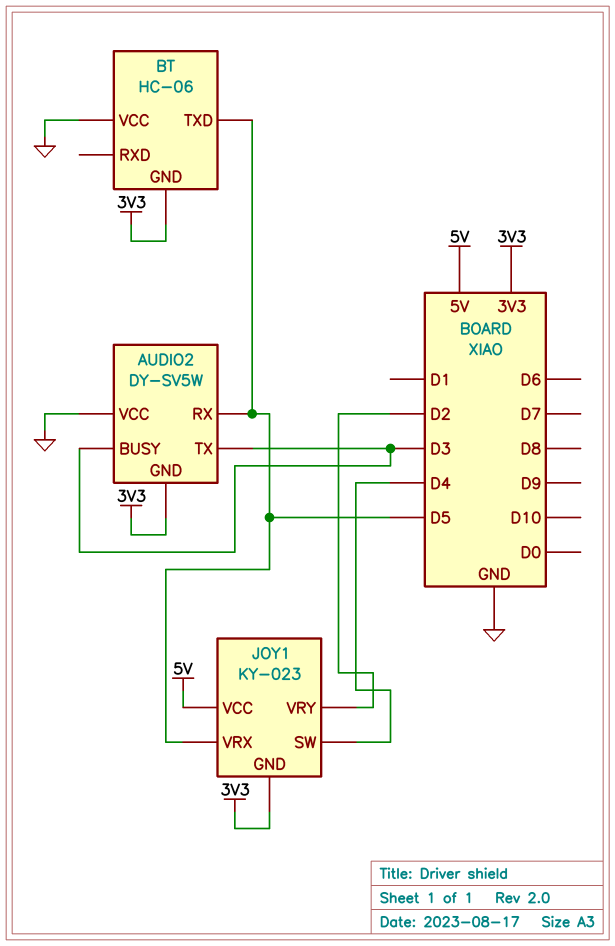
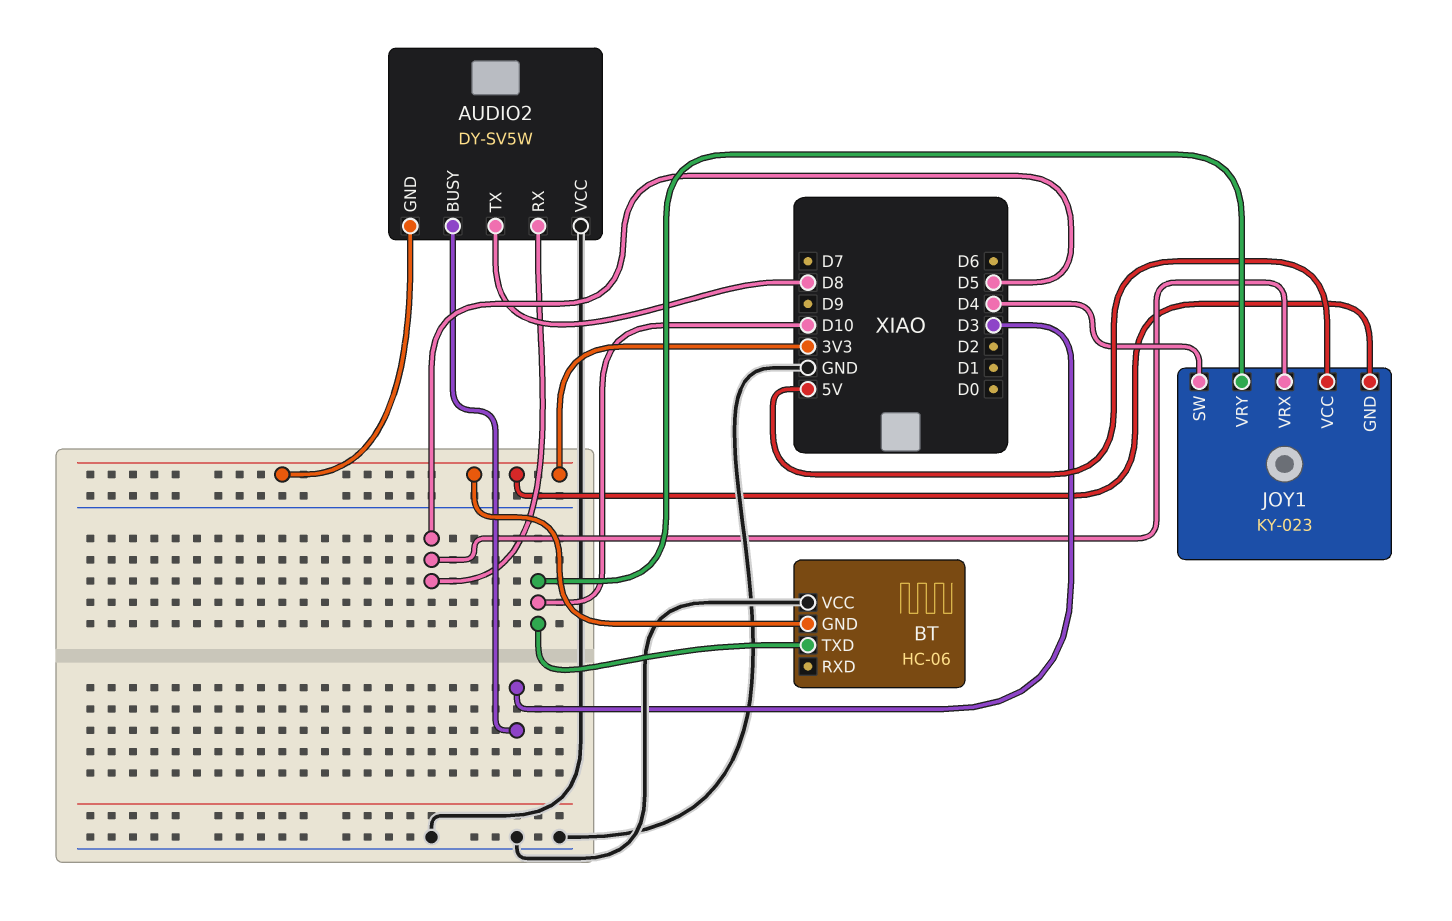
AUDIO2 pin TX: D3 -> D8
BT pin TXD: D5 -> D10
JOY1 pin VRY: D2 -> D10

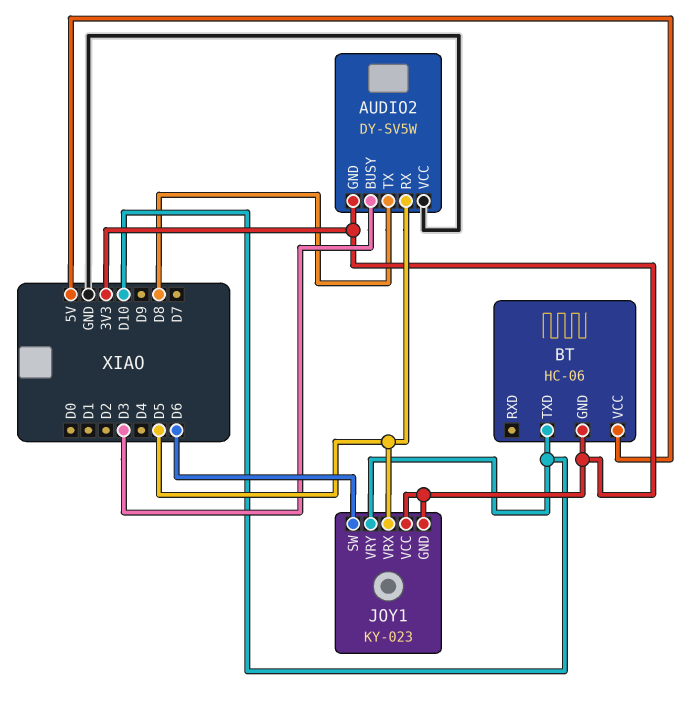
BT pin VCC: GND -> 5V
JOY1 pin SW: D4 -> D6
JOY1 pin VCC: 5V -> 3V3

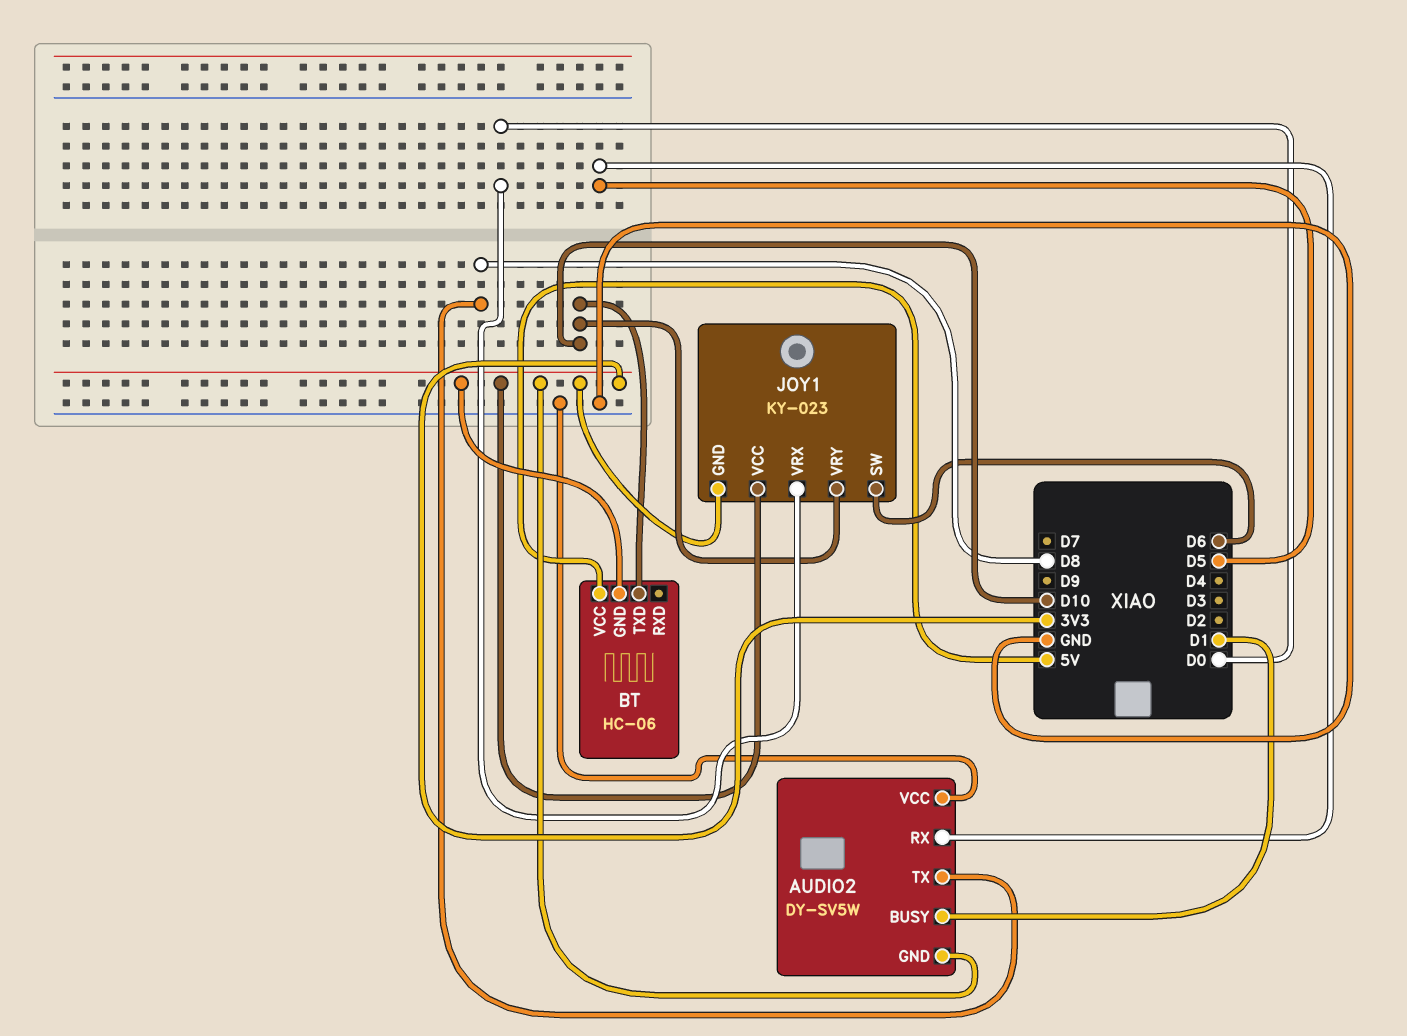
AUDIO2 pin BUSY: D3 -> D1
JOY1 pin VRX: D5 -> D0

